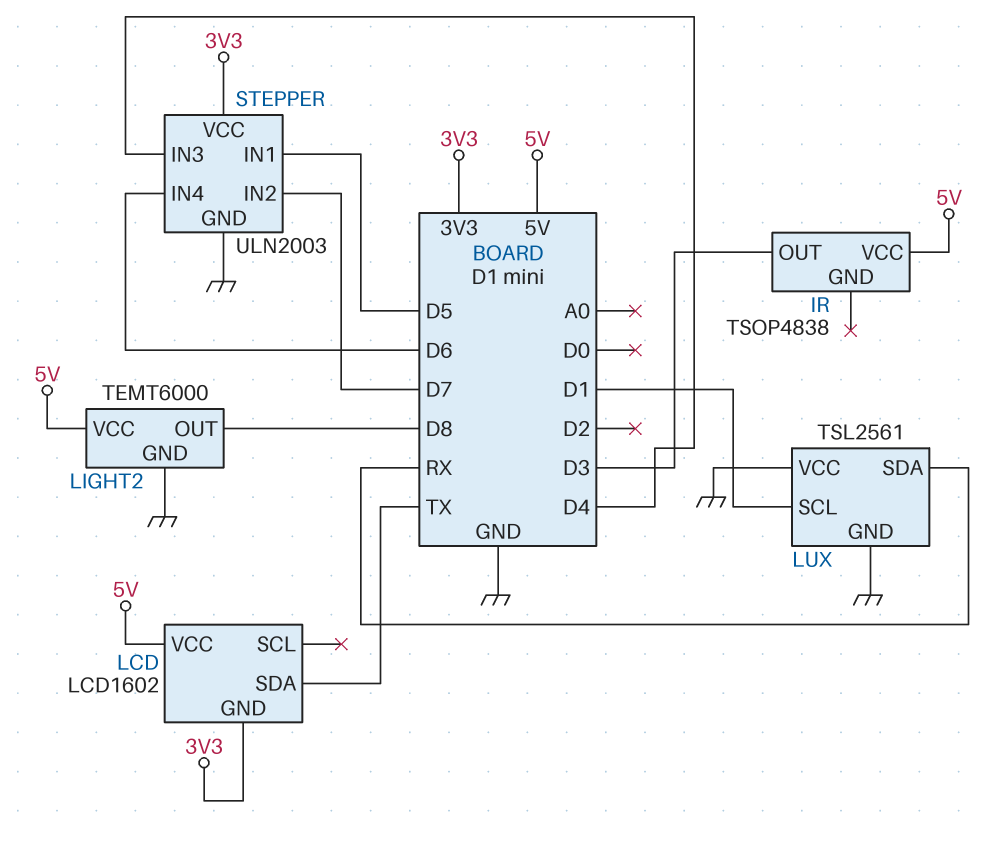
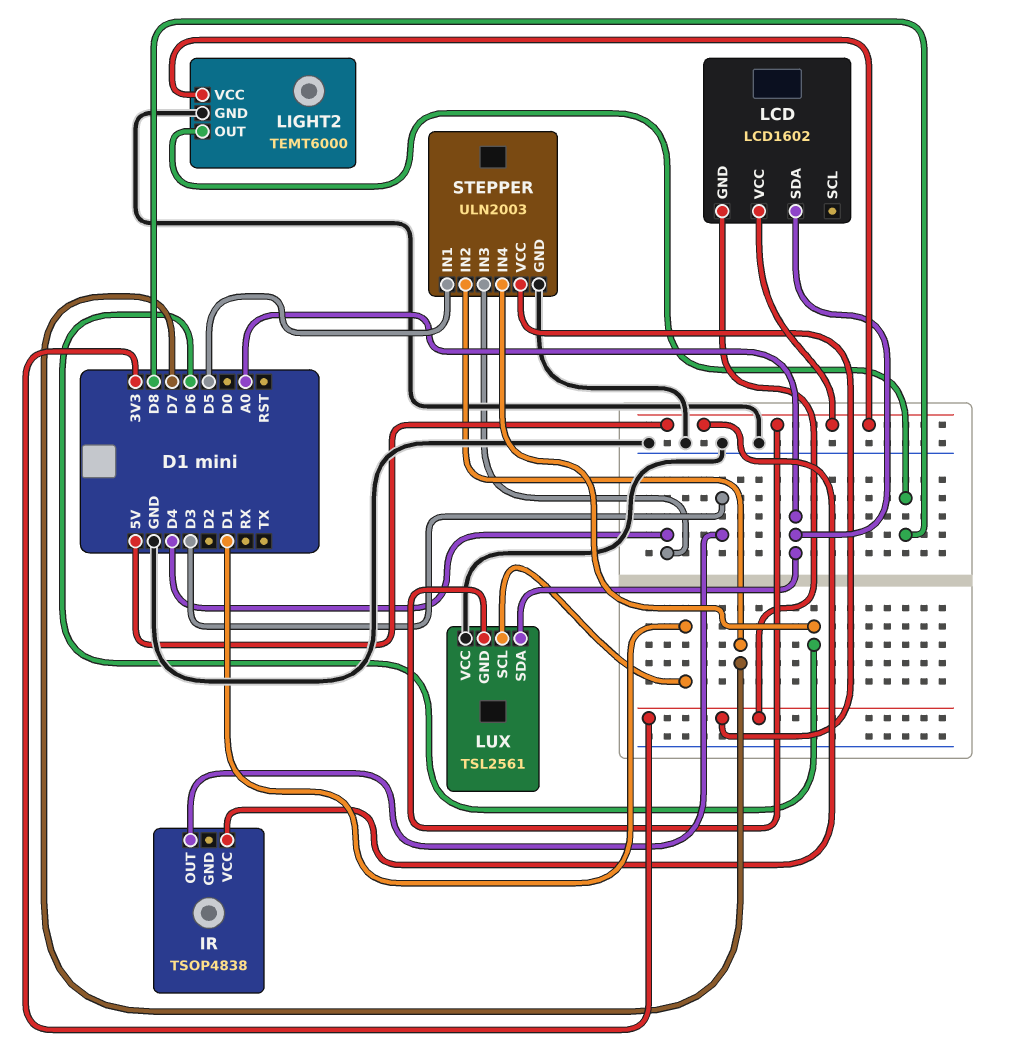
LCD pin SDA: TX -> A0
LUX pin GND: GND -> 5V
LUX pin SDA: RX -> A0

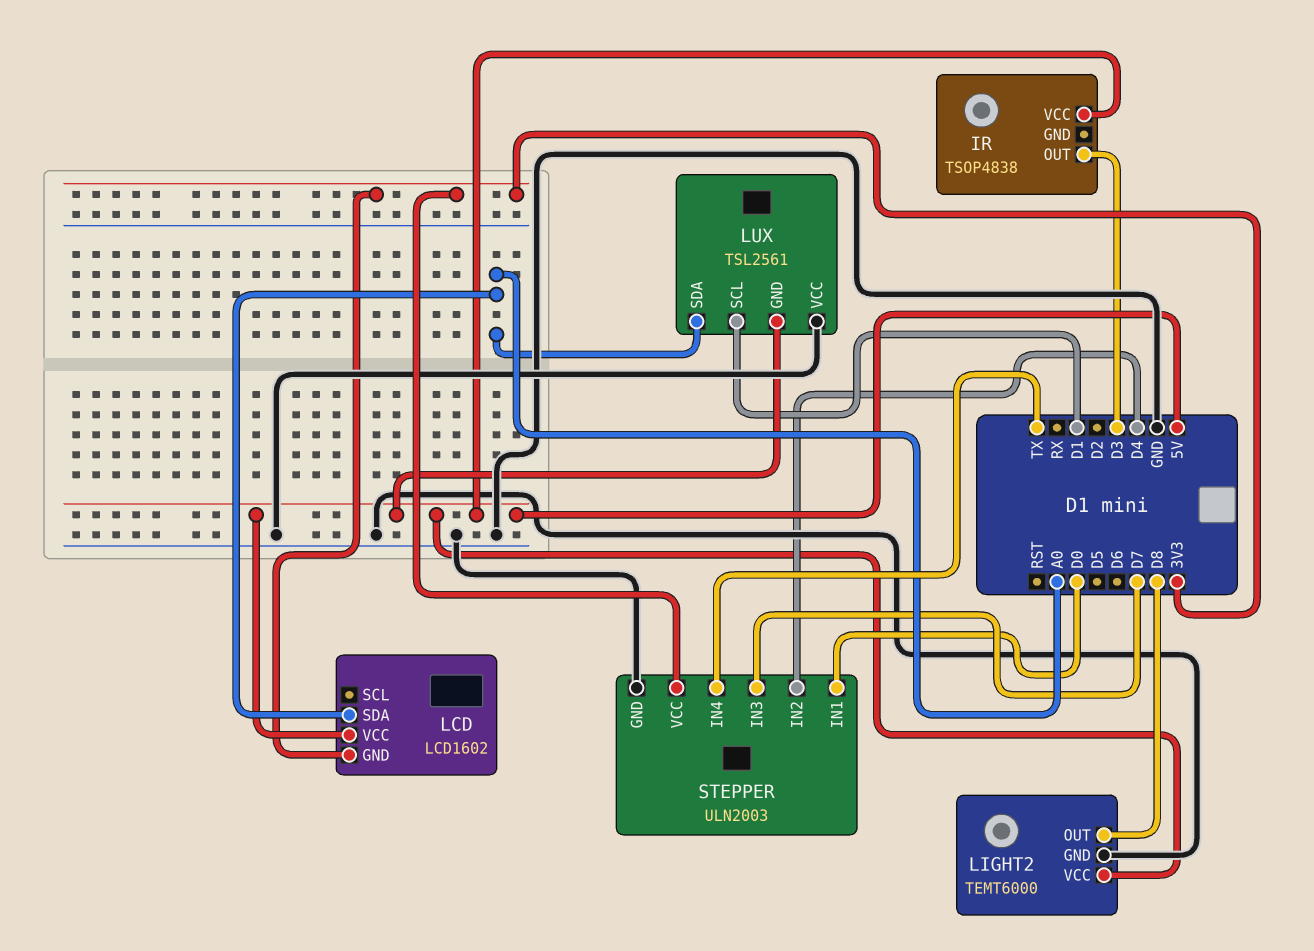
STEPPER pin IN1: D5 -> D0
STEPPER pin IN2: D7 -> D4
STEPPER pin IN3: D4 -> D7
STEPPER pin IN4: D6 -> TX

